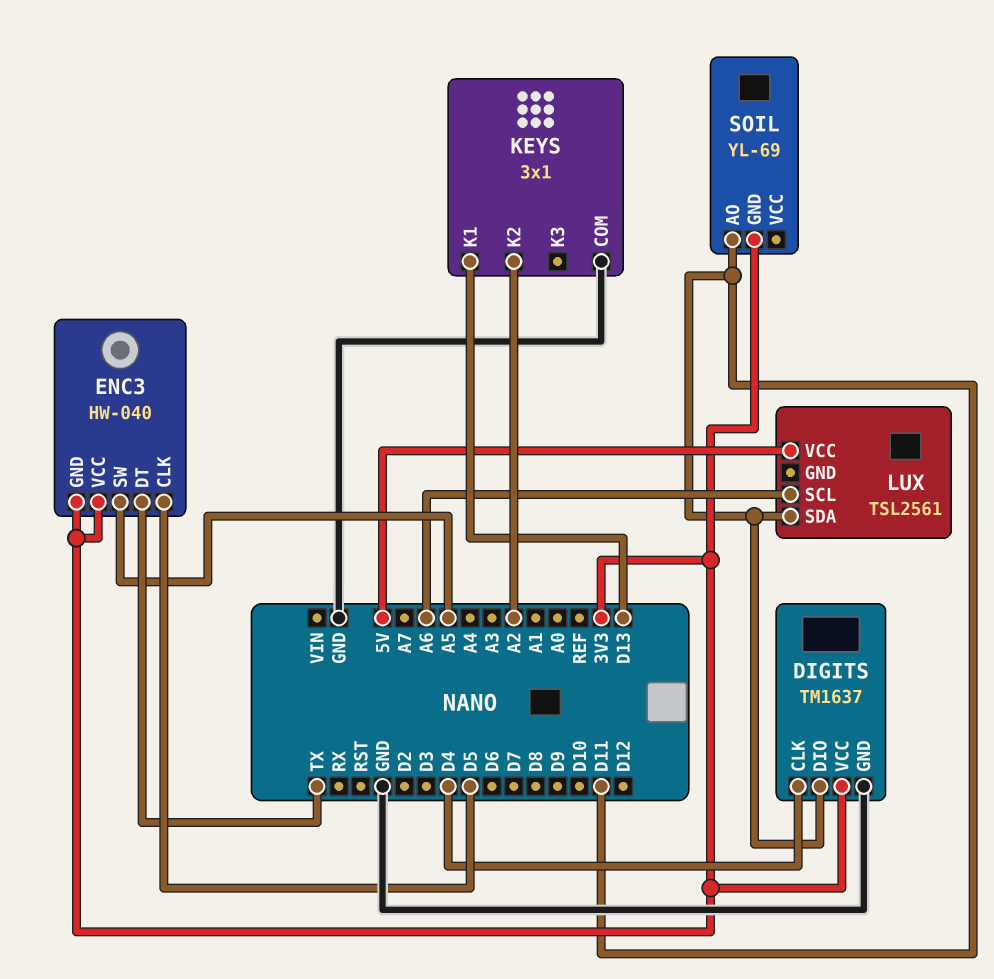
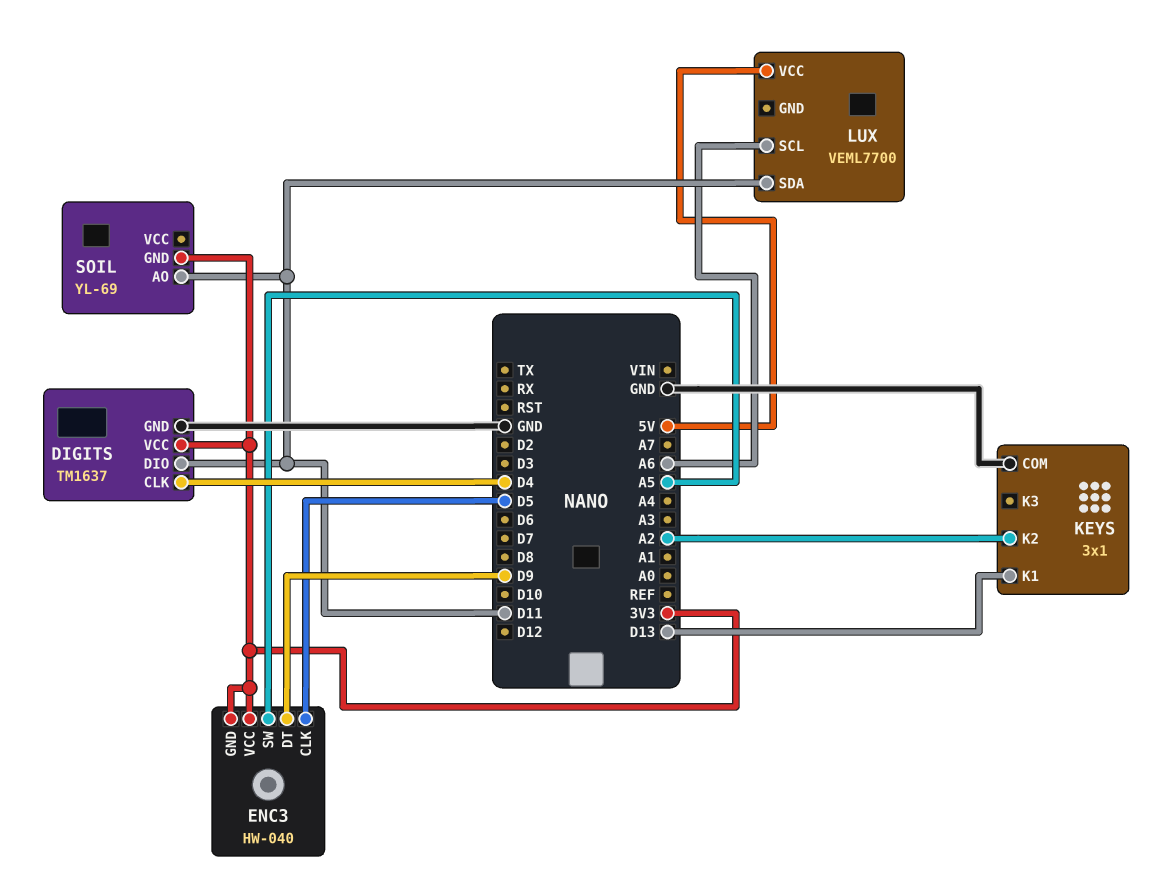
ENC3 pin DT: TX -> D9
LUX: TSL2561 -> VEML7700

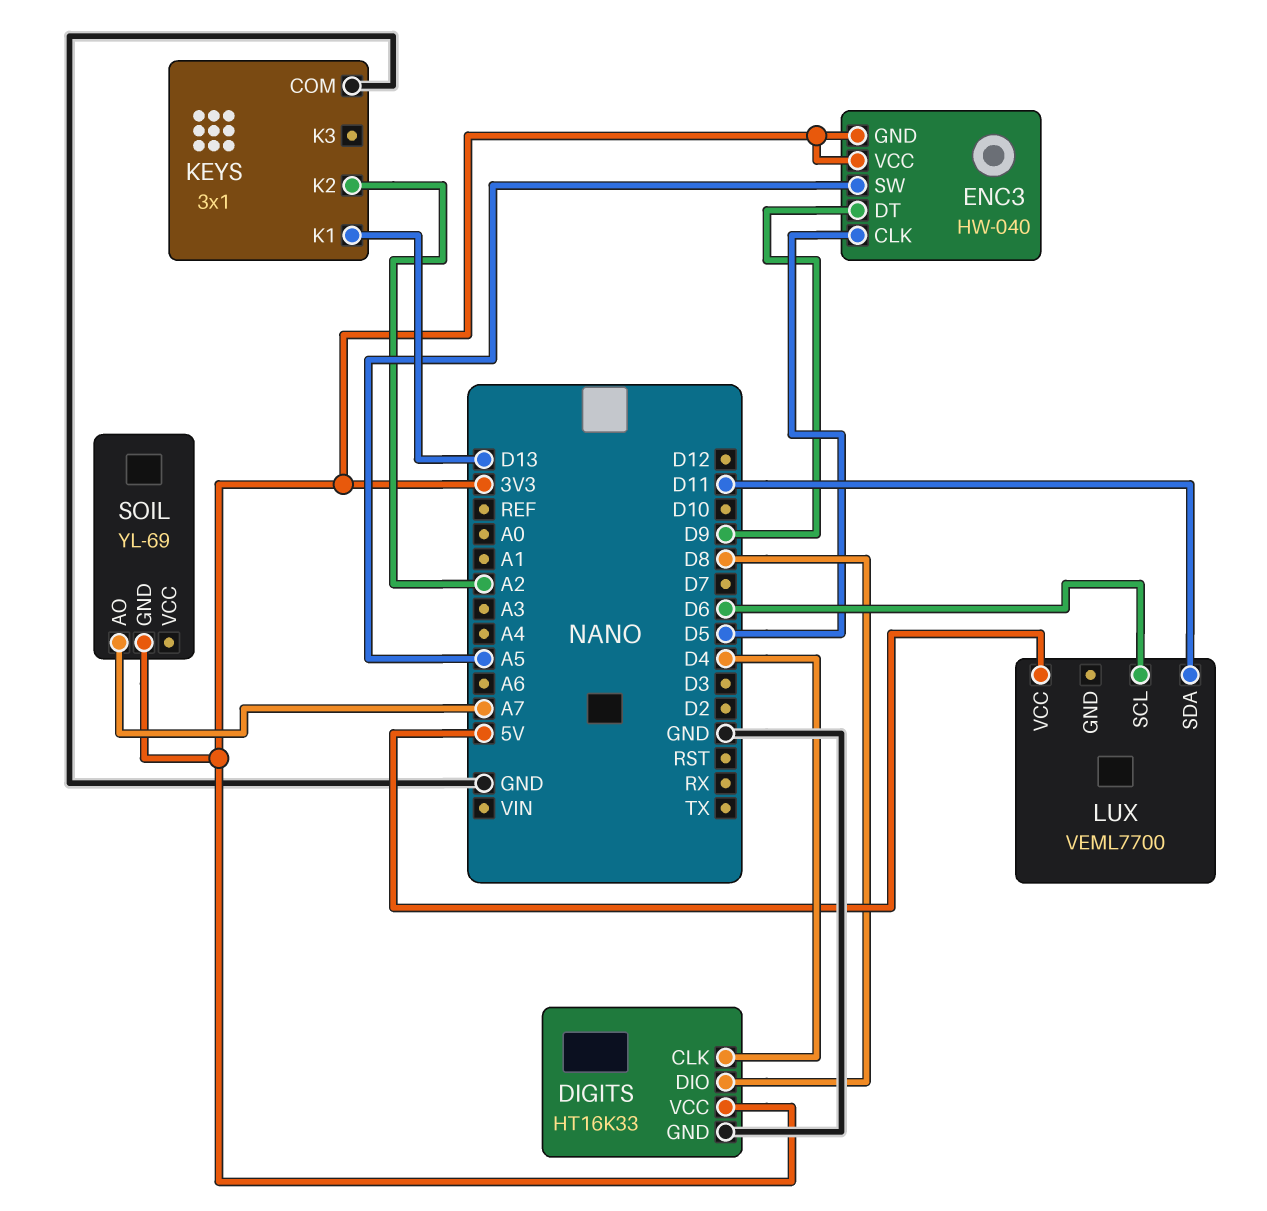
DIGITS: TM1637 -> HT16K33
DIGITS pin DIO: D11 -> D8
LUX pin SCL: A6 -> D6
SOIL pin AO: D11 -> A7

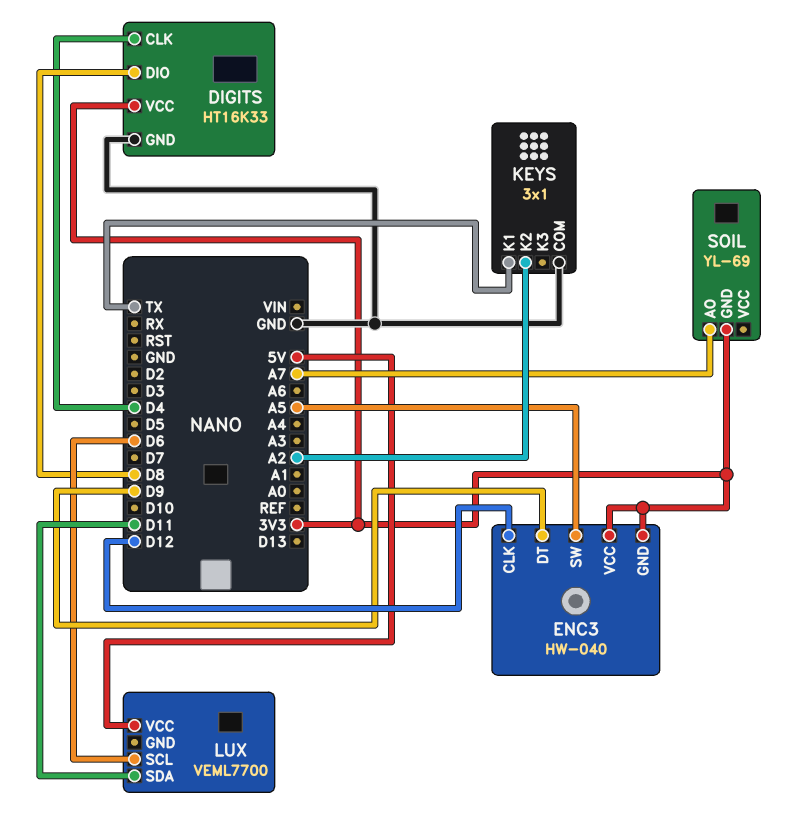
ENC3 pin CLK: D5 -> D12
KEYS pin K1: D13 -> TX

